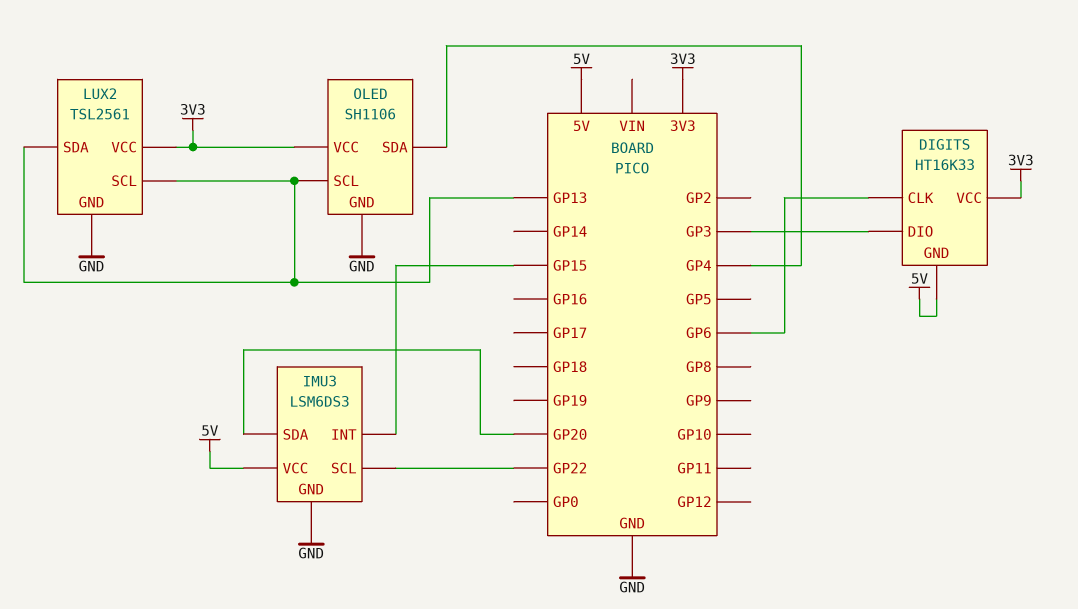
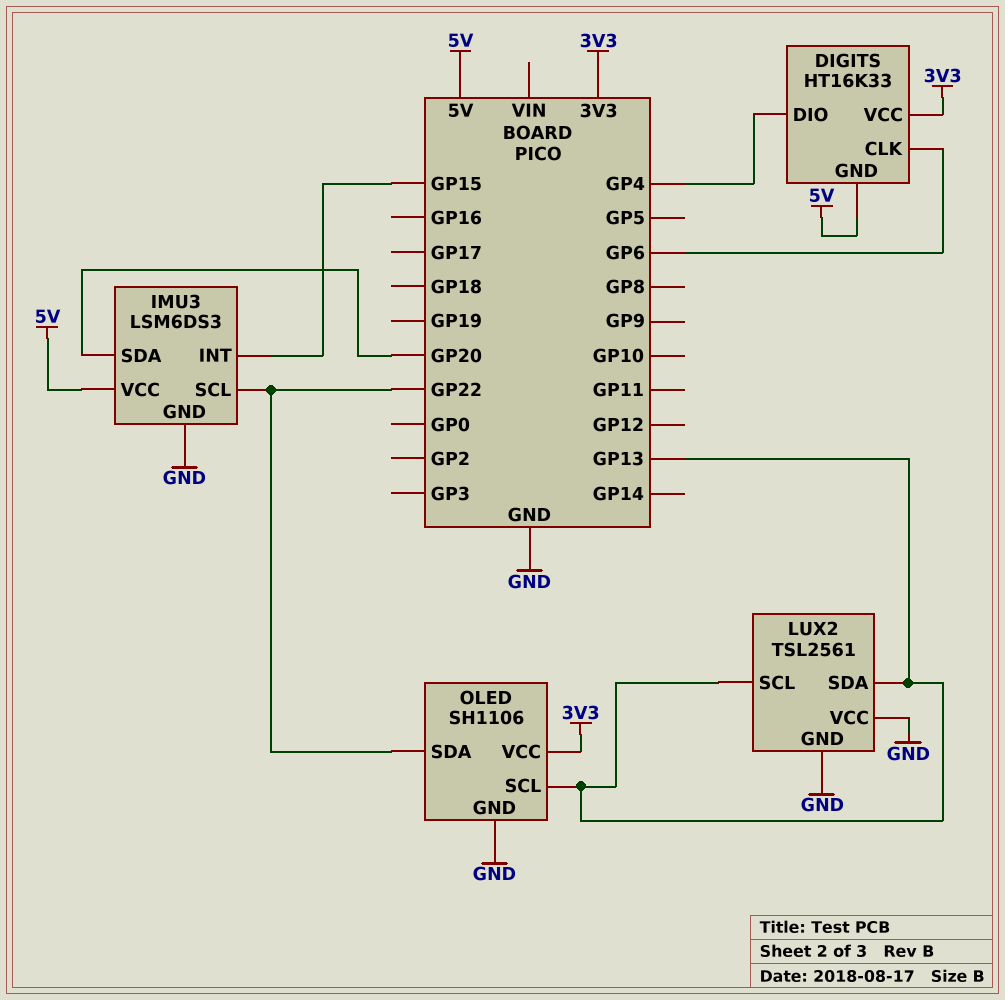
DIGITS pin DIO: GP3 -> GP4
LUX2 pin VCC: 3V3 -> GND
OLED pin SDA: GP4 -> GP22

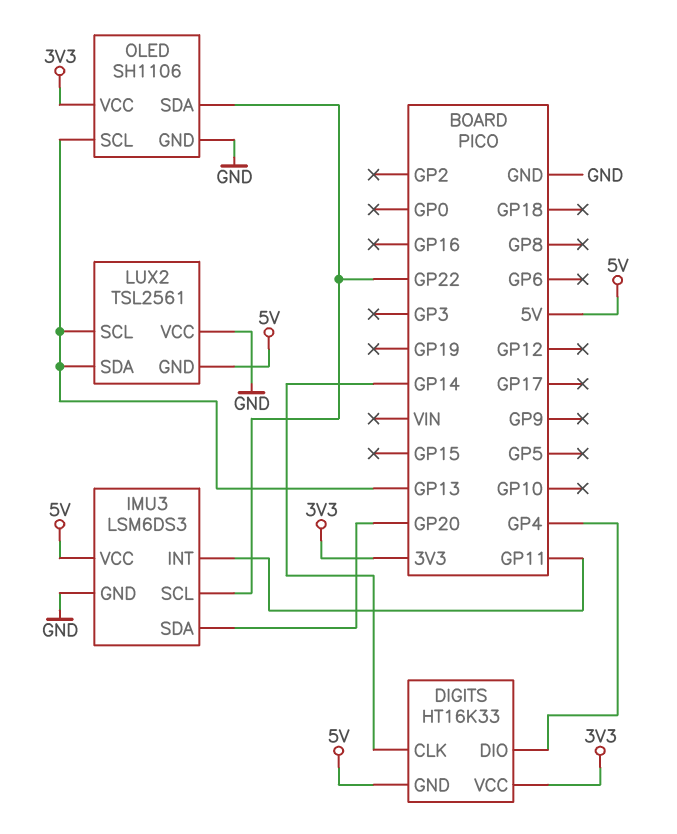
DIGITS pin CLK: GP6 -> GP14
IMU3 pin INT: GP15 -> GP11
LUX2 pin GND: GND -> 5V

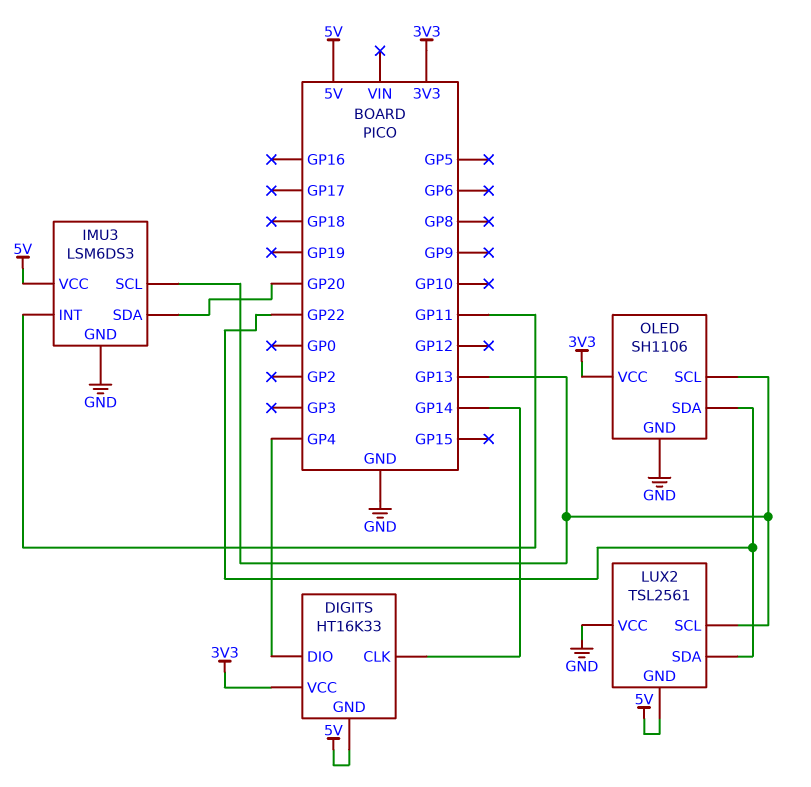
IMU3 pin SCL: GP22 -> GP13
LUX2 pin SDA: GP13 -> GP22

